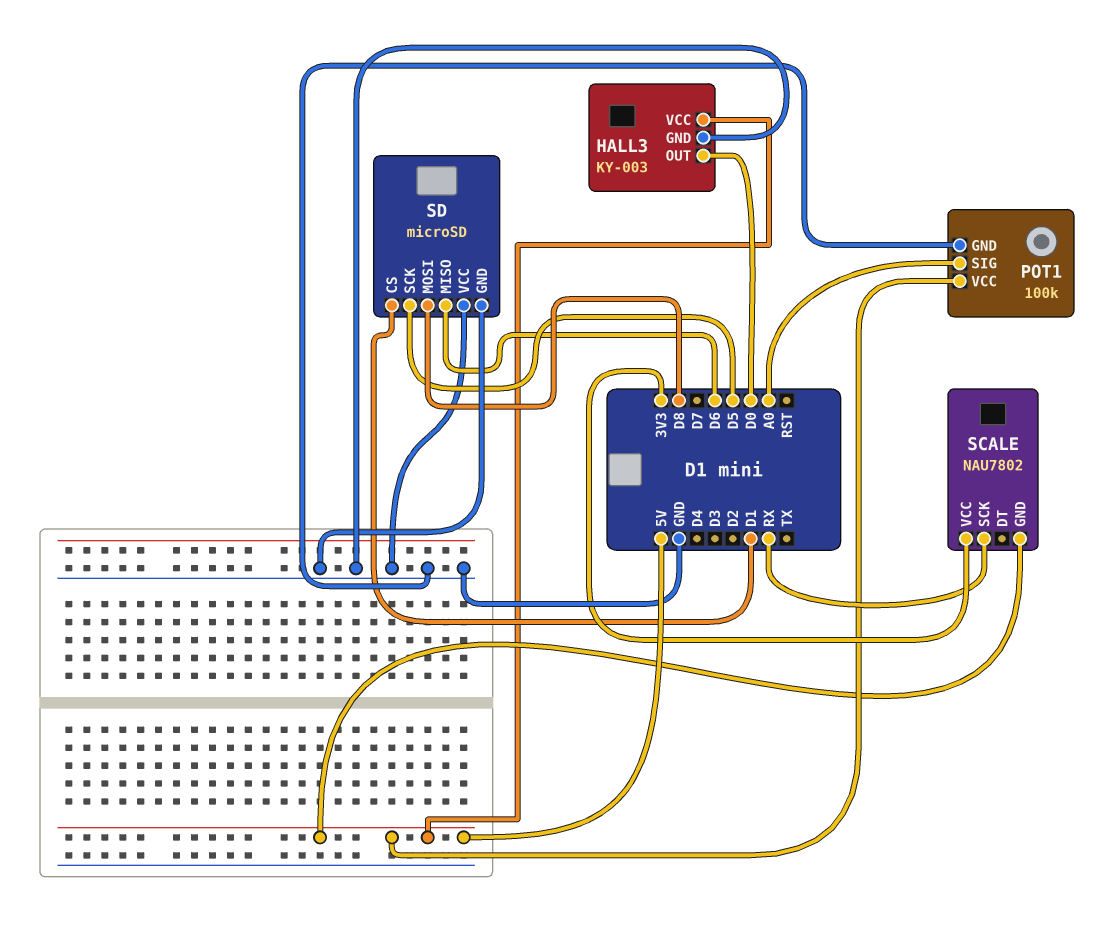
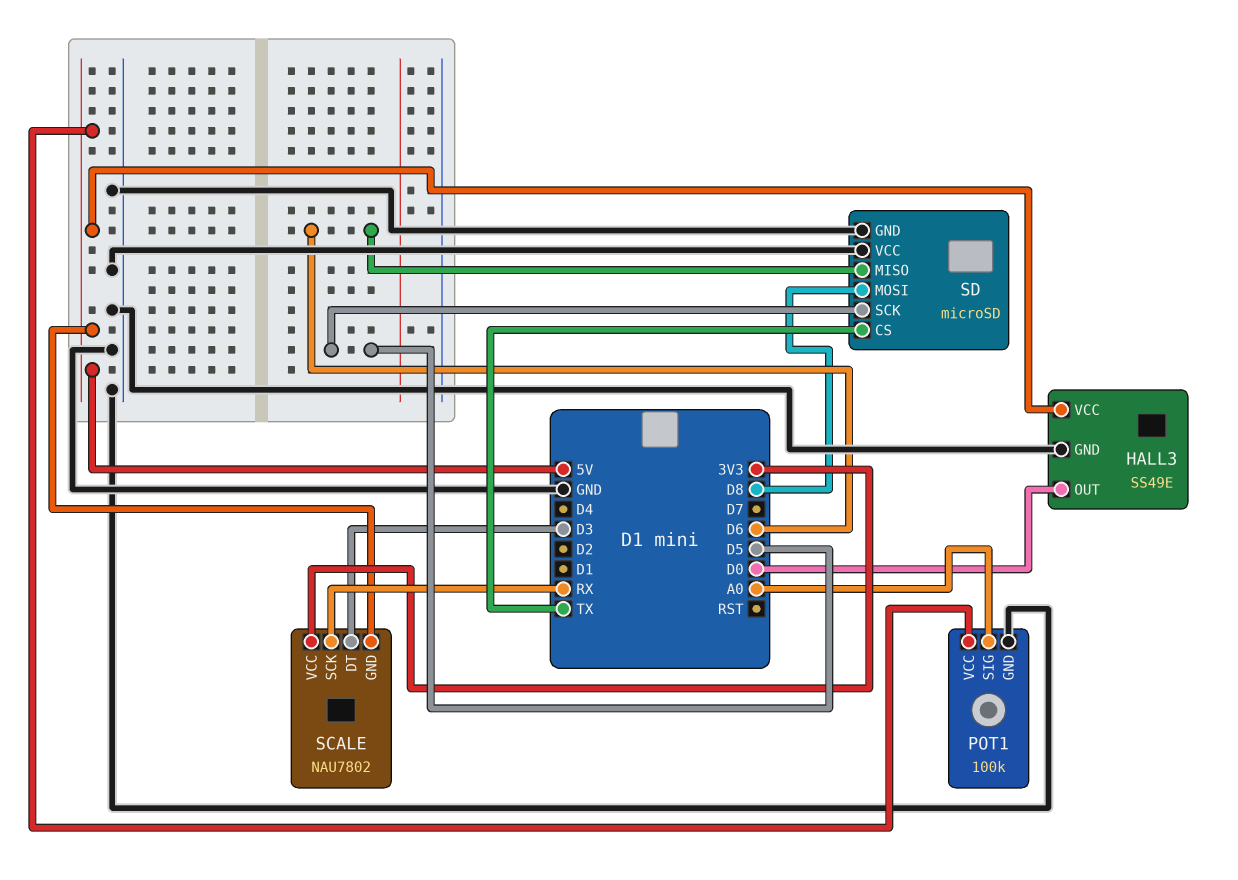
HALL3: KY-003 -> SS49E
SCALE pin DT: none -> D3
SD pin CS: D1 -> TX

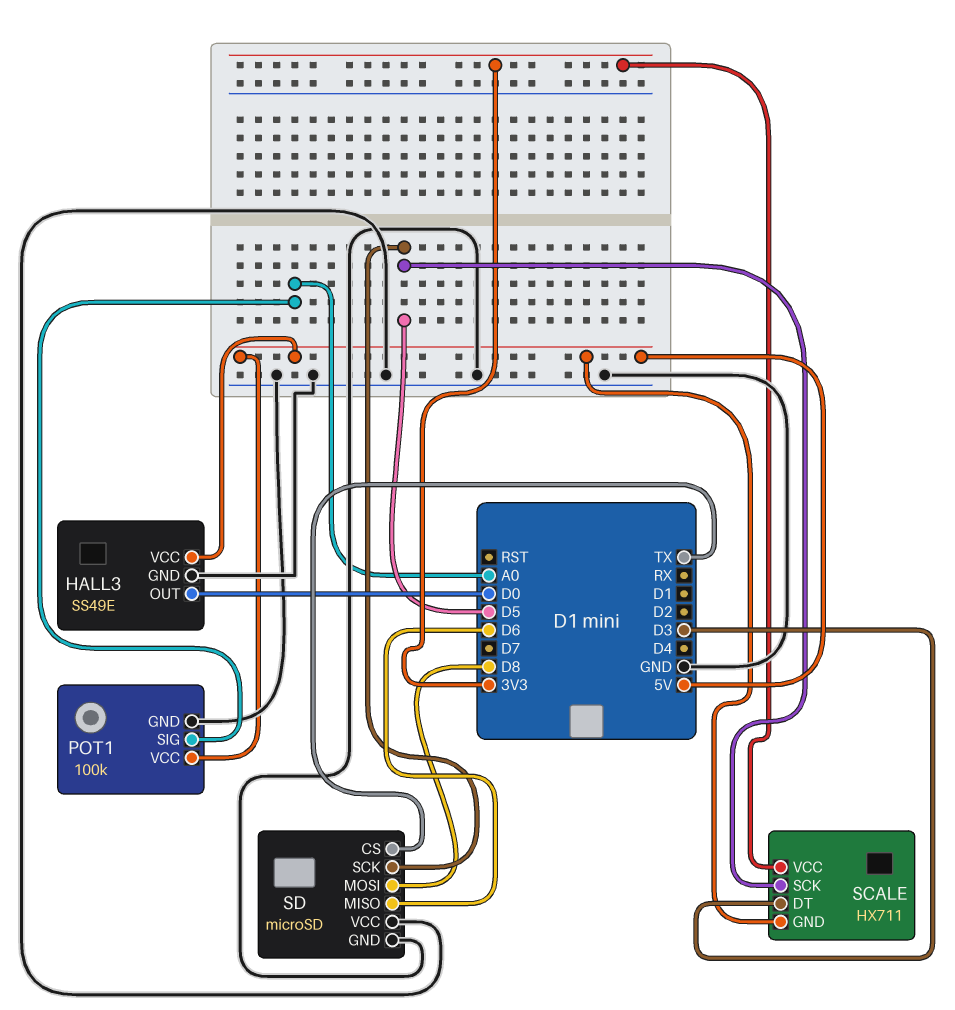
SCALE: NAU7802 -> HX711
SCALE pin SCK: RX -> D5

